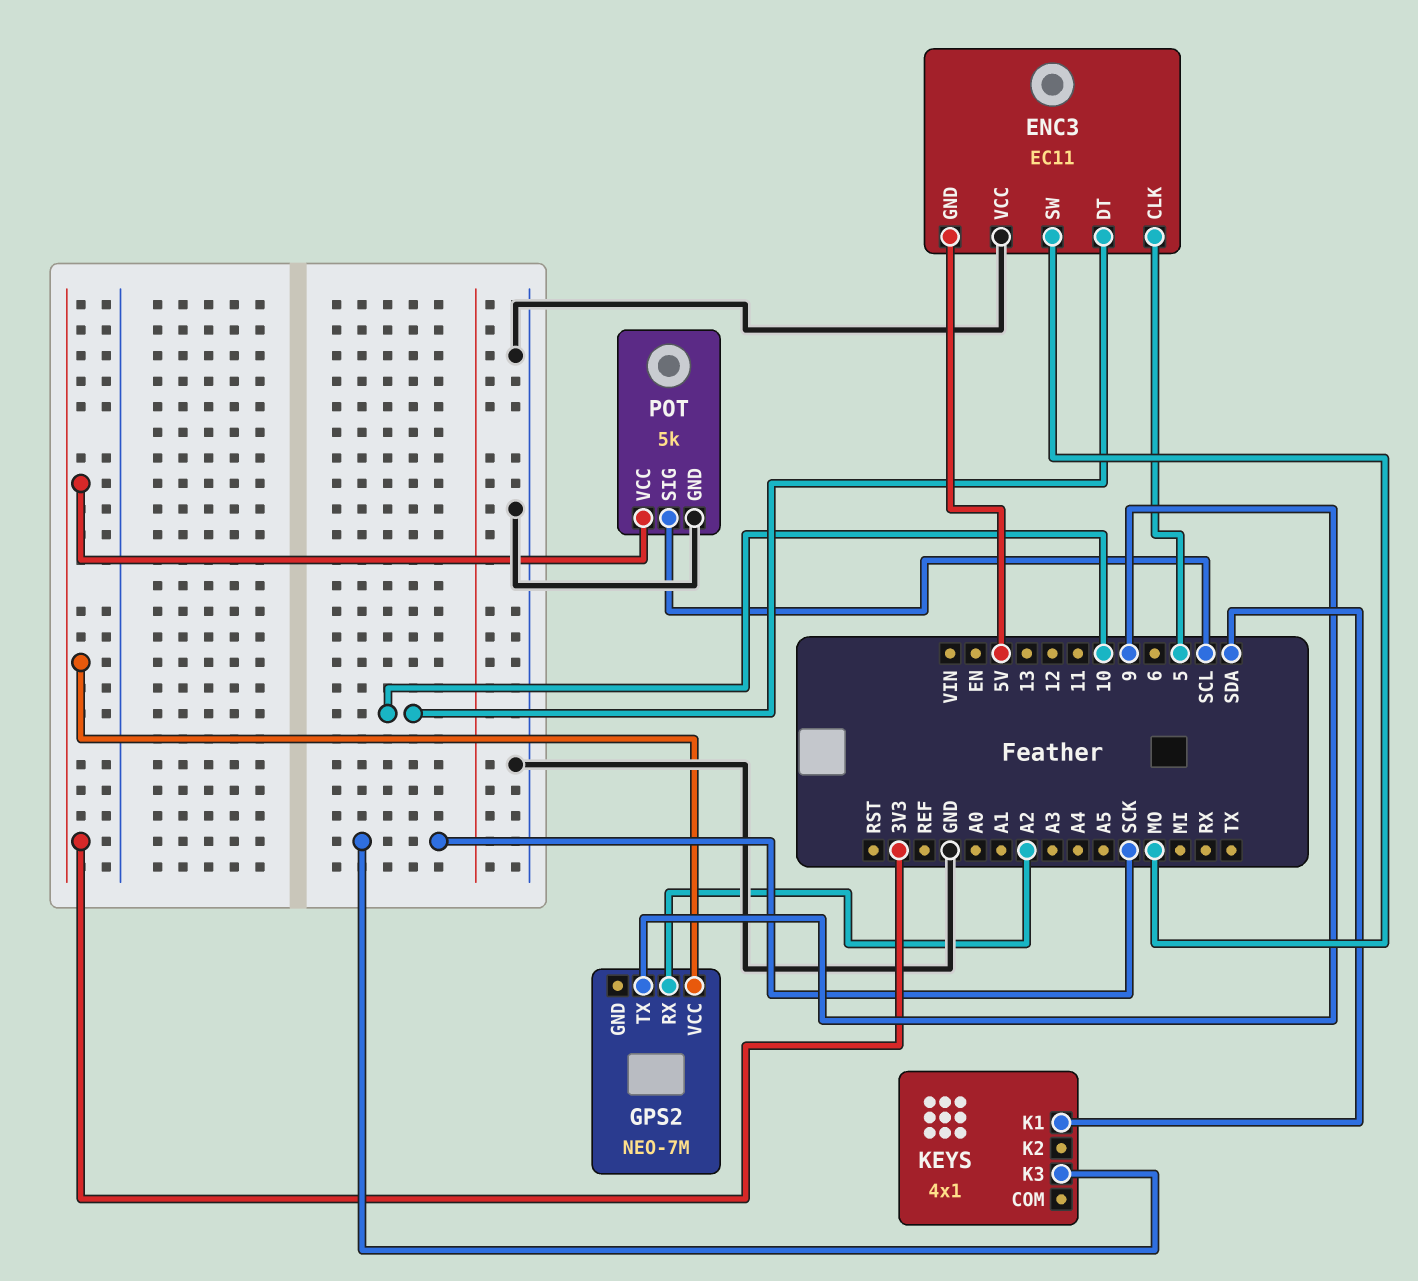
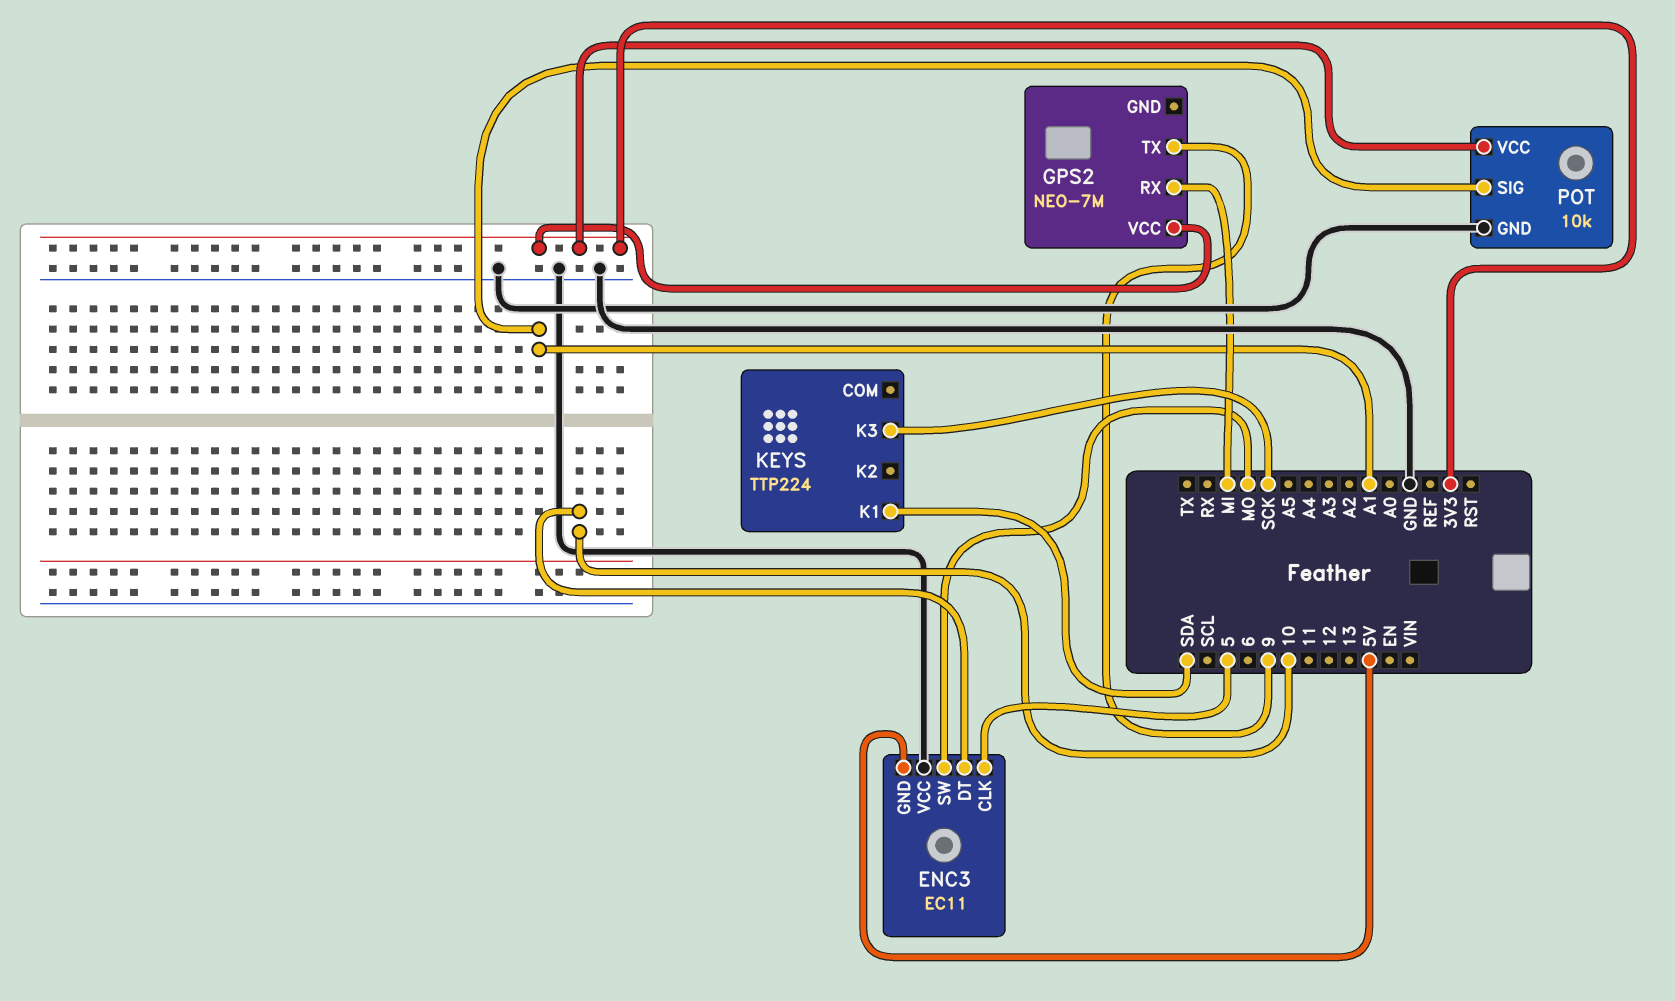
GPS2 pin RX: A2 -> MI
KEYS: 4x1 -> TTP224
POT: 5k -> 10k
POT pin SIG: SCL -> A1

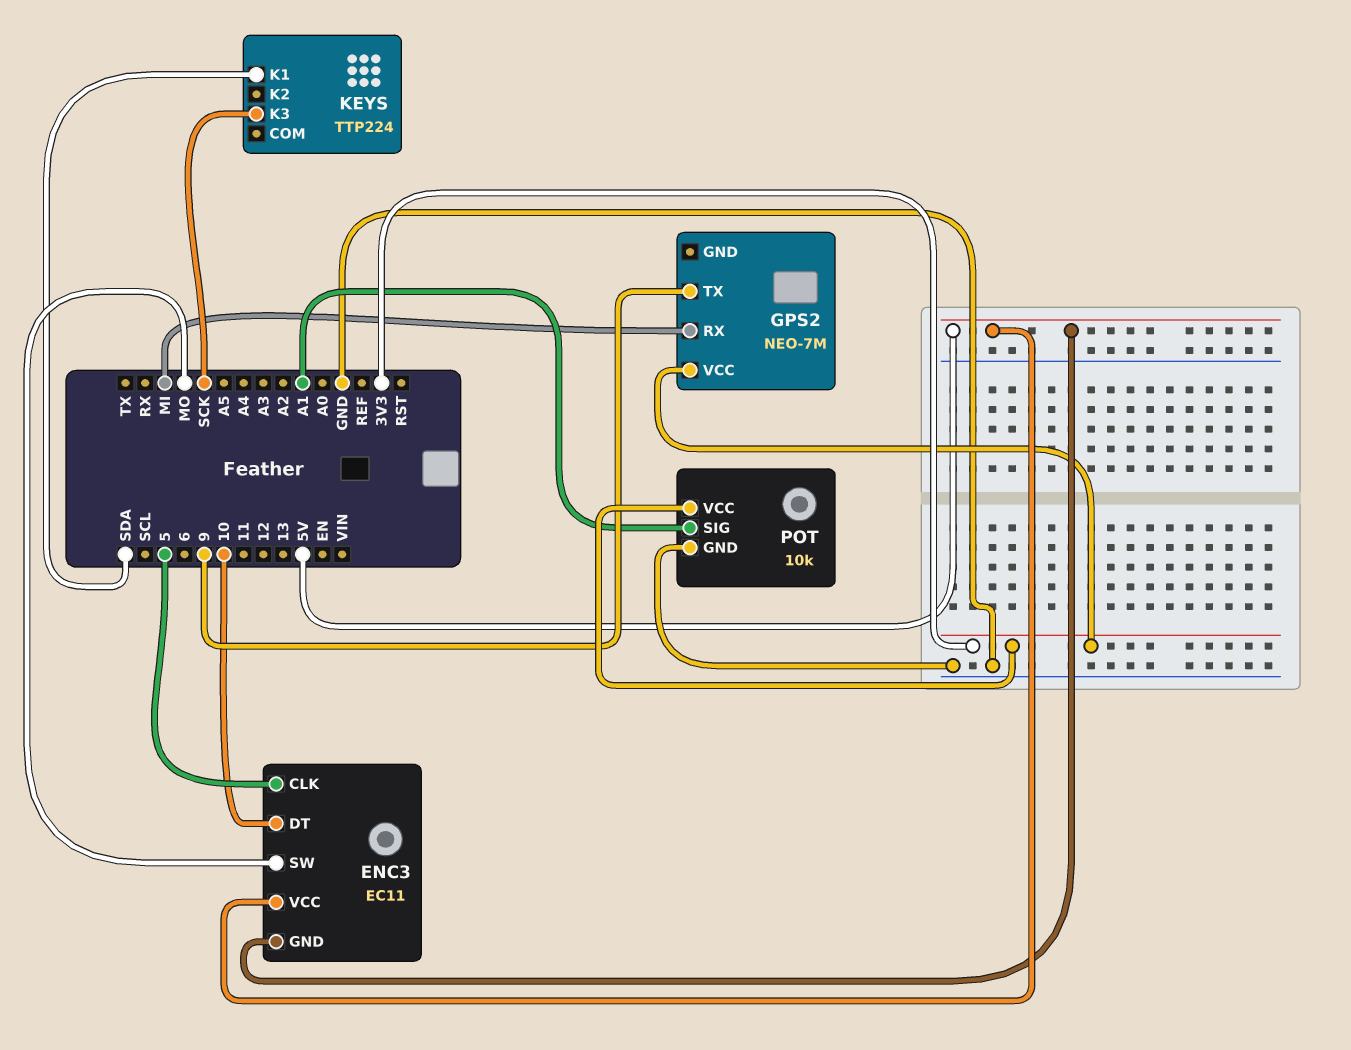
ENC3 pin VCC: GND -> 5V

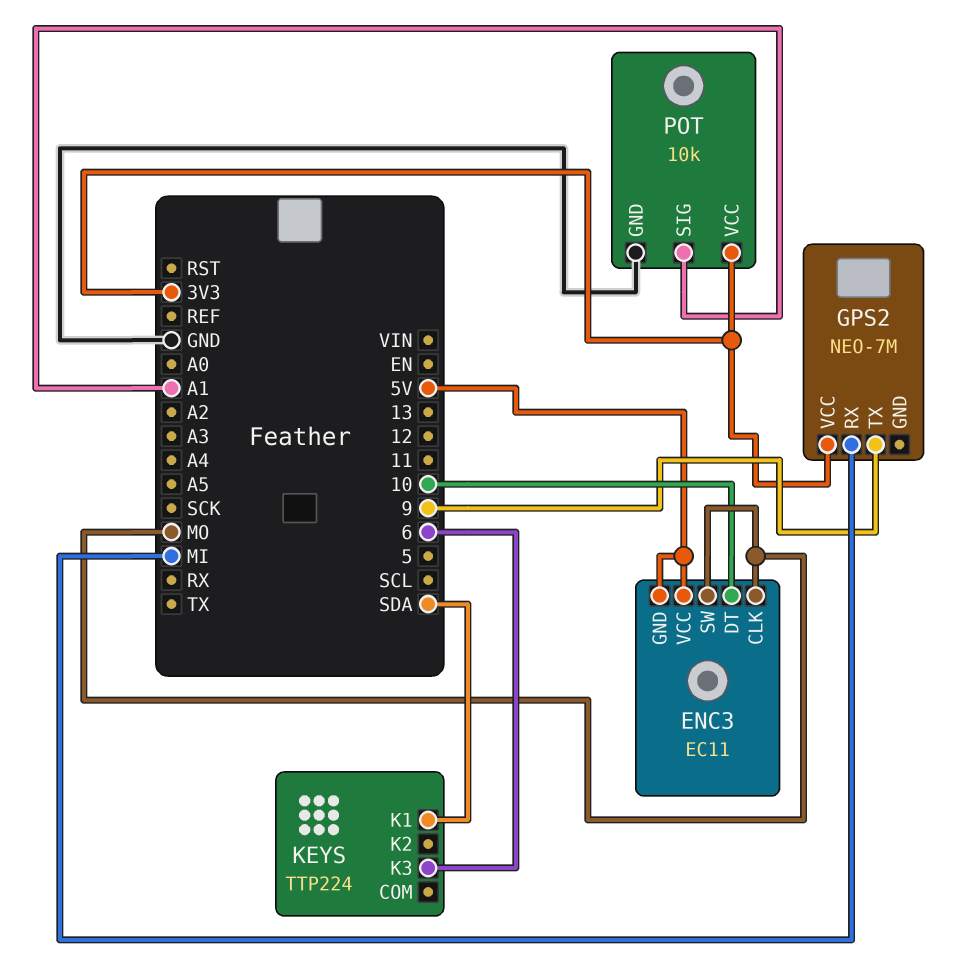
ENC3 pin CLK: 5 -> MO
KEYS pin K3: SCK -> 6

